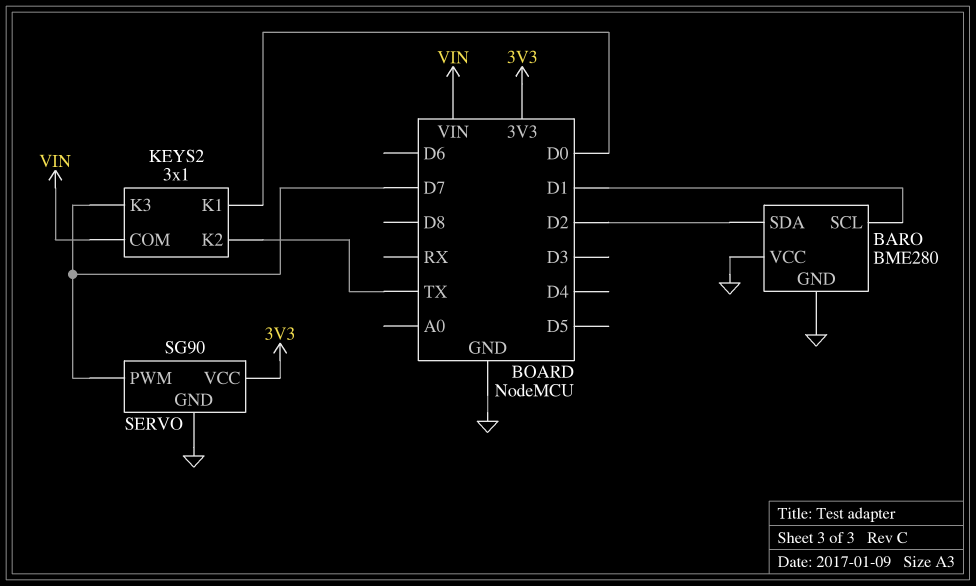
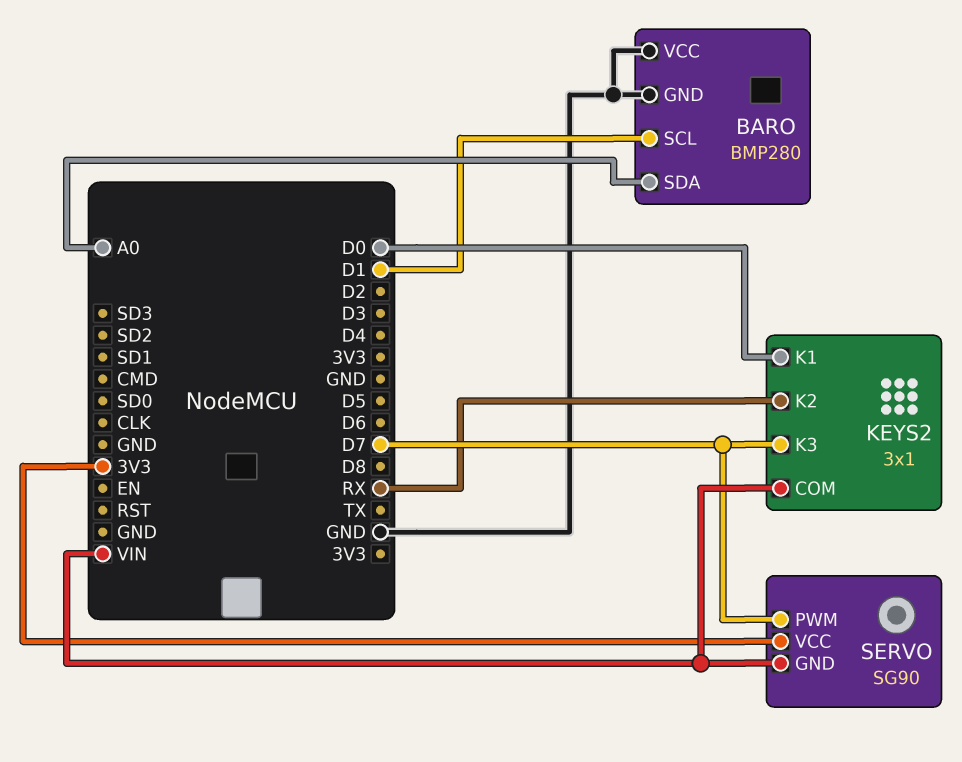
BARO: BME280 -> BMP280
BARO pin SDA: D2 -> A0
KEYS2 pin K2: TX -> RX
SERVO pin GND: GND -> VIN

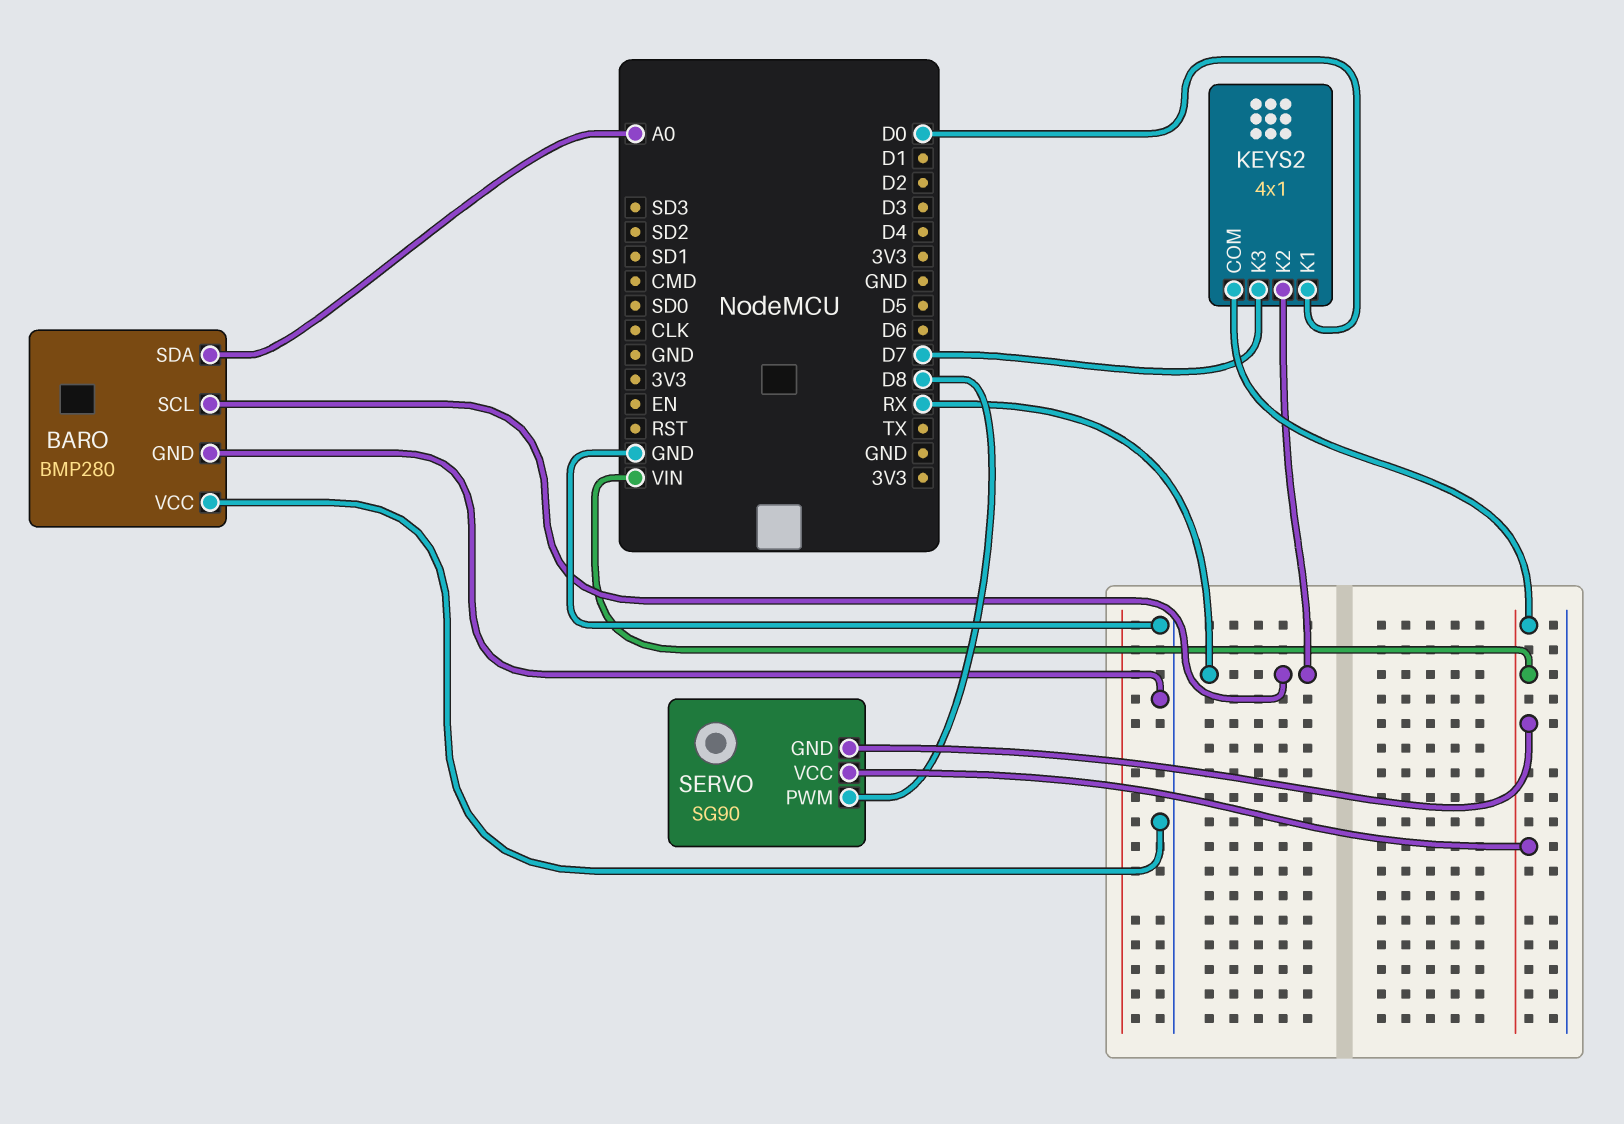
BARO pin SCL: D1 -> RX
KEYS2: 3x1 -> 4x1
SERVO pin PWM: D7 -> D8
SERVO pin VCC: 3V3 -> VIN

